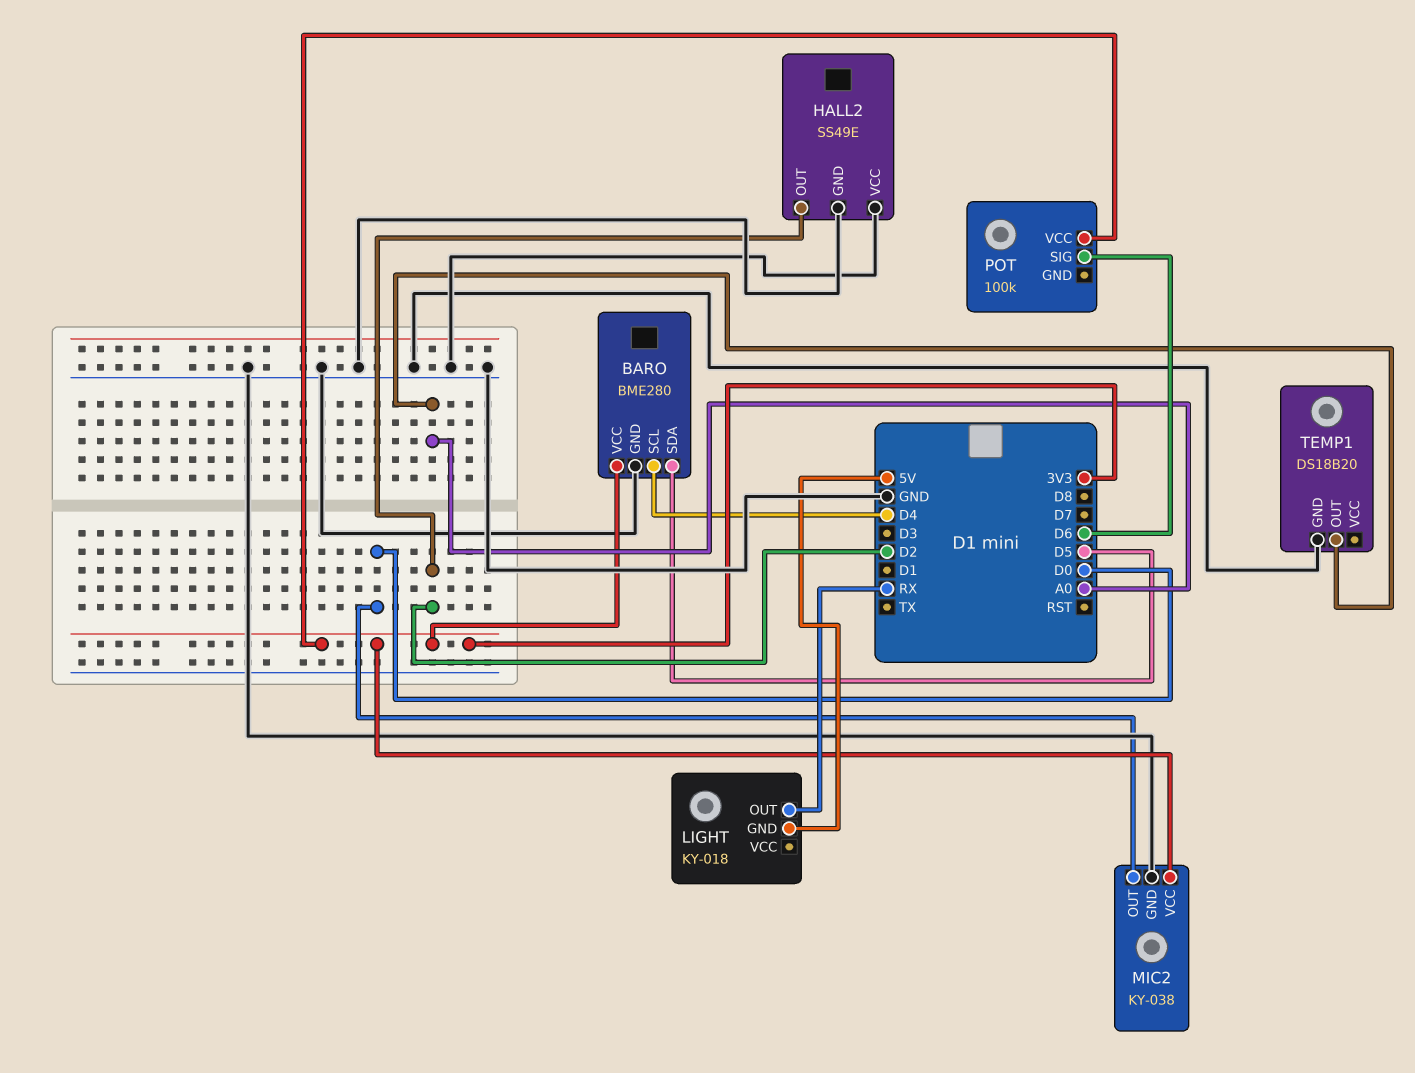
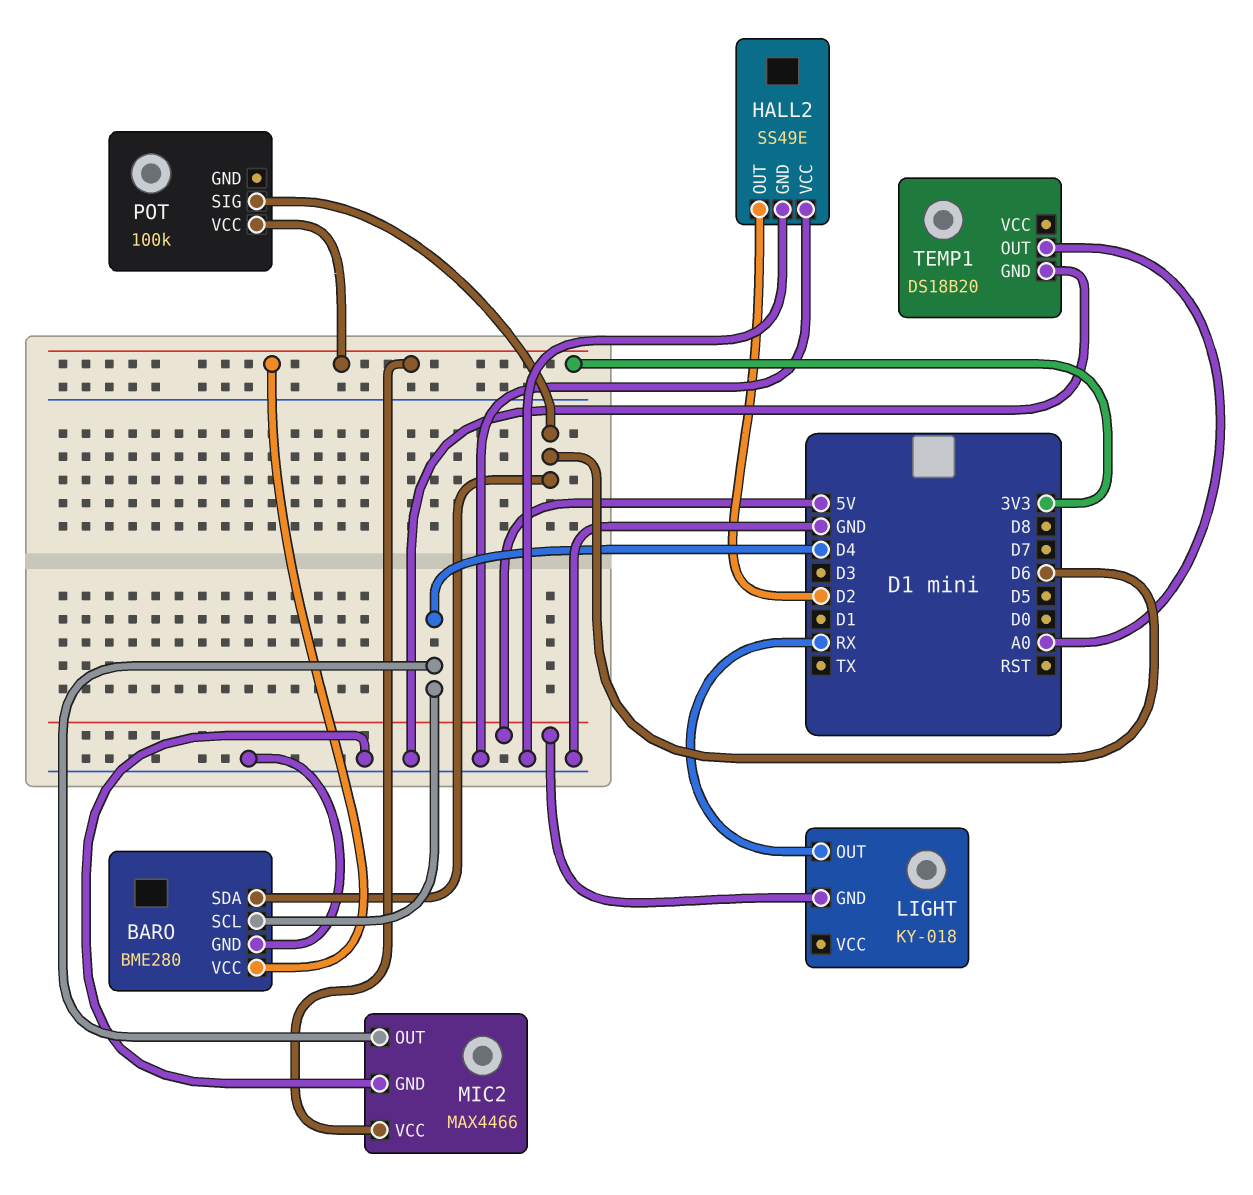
BARO pin SDA: D5 -> D6
MIC2: KY-038 -> MAX4466
MIC2 pin OUT: D0 -> D4

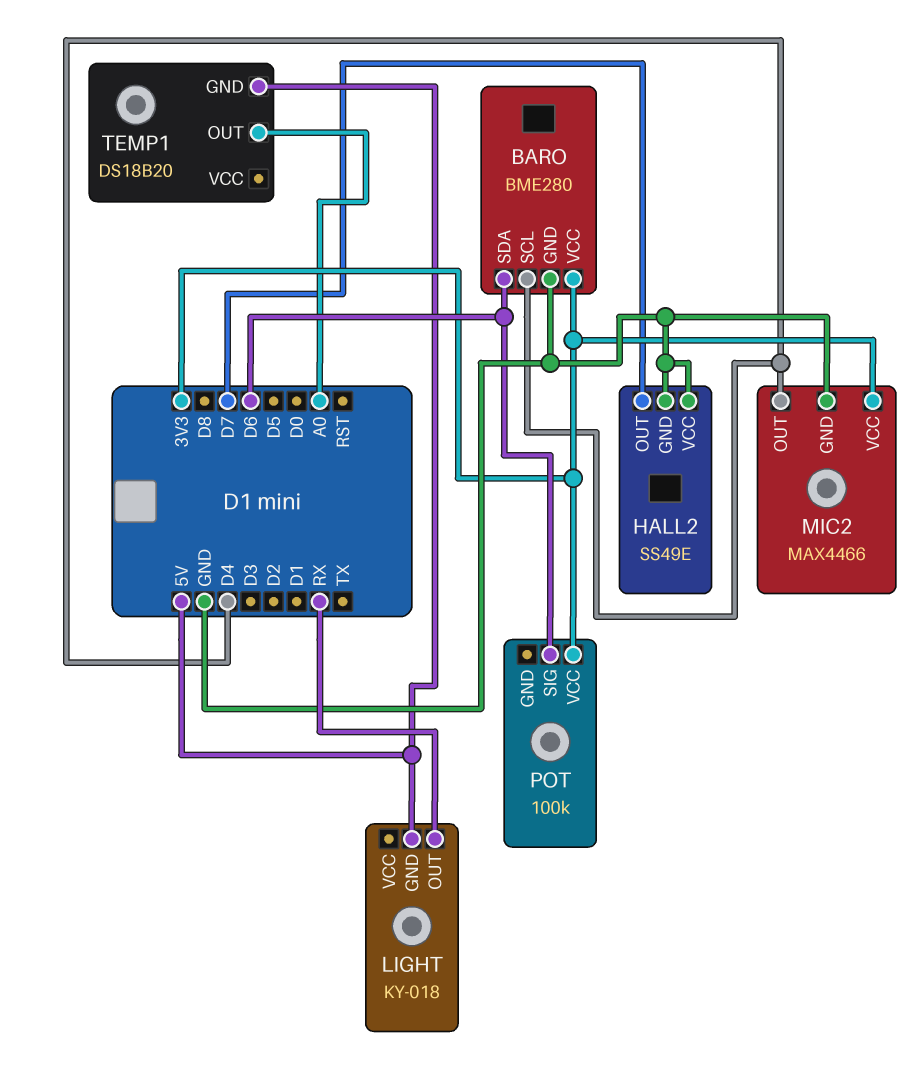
HALL2 pin OUT: D2 -> D7
TEMP1 pin GND: GND -> 5V

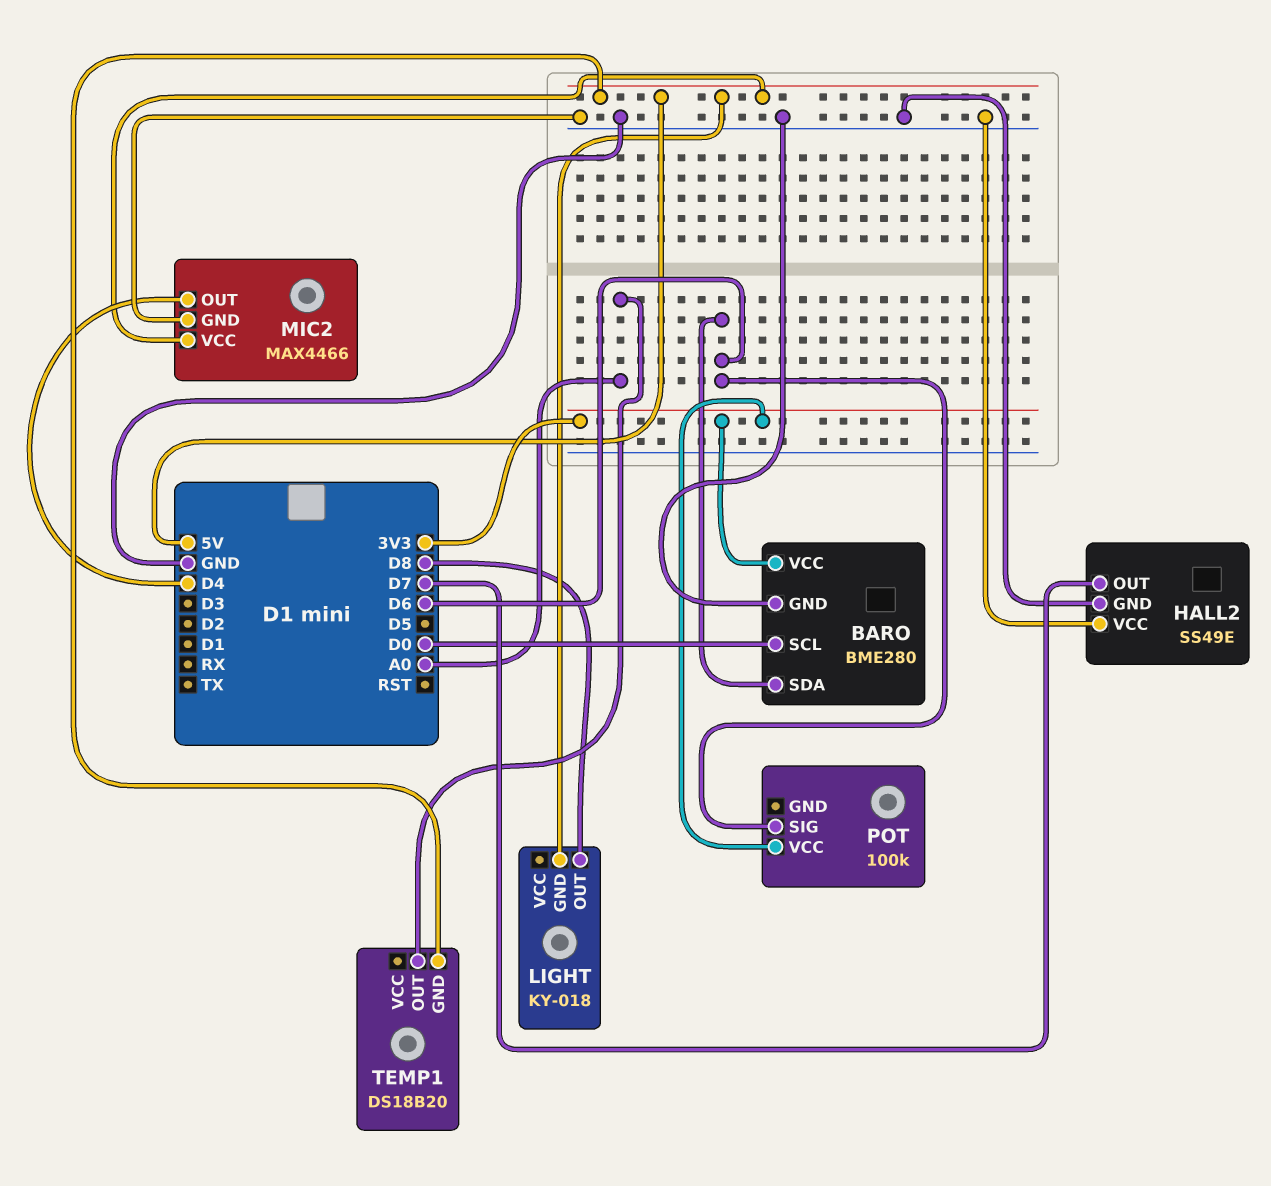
BARO pin SCL: D4 -> D0
LIGHT pin OUT: RX -> D8
MIC2 pin VCC: 3V3 -> 5V

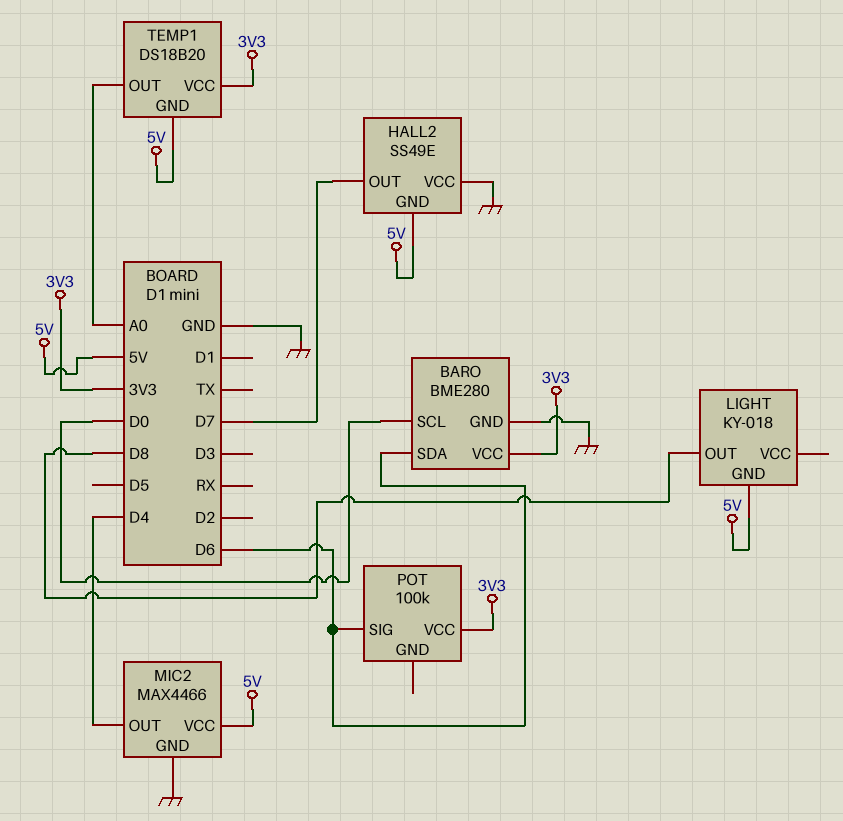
HALL2 pin GND: GND -> 5V
TEMP1 pin VCC: none -> 3V3

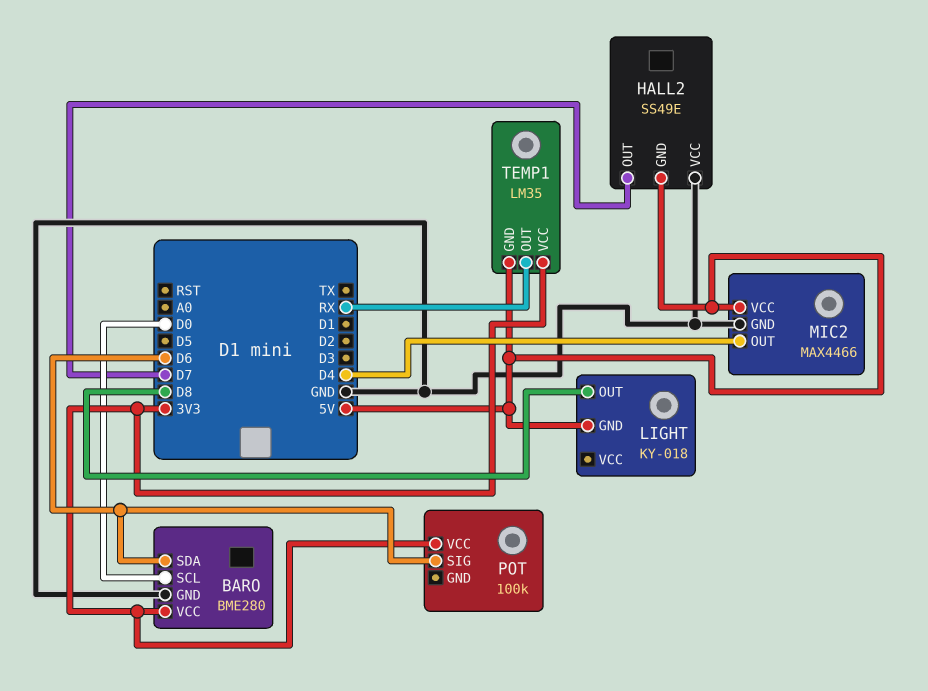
TEMP1: DS18B20 -> LM35
TEMP1 pin OUT: A0 -> RX

